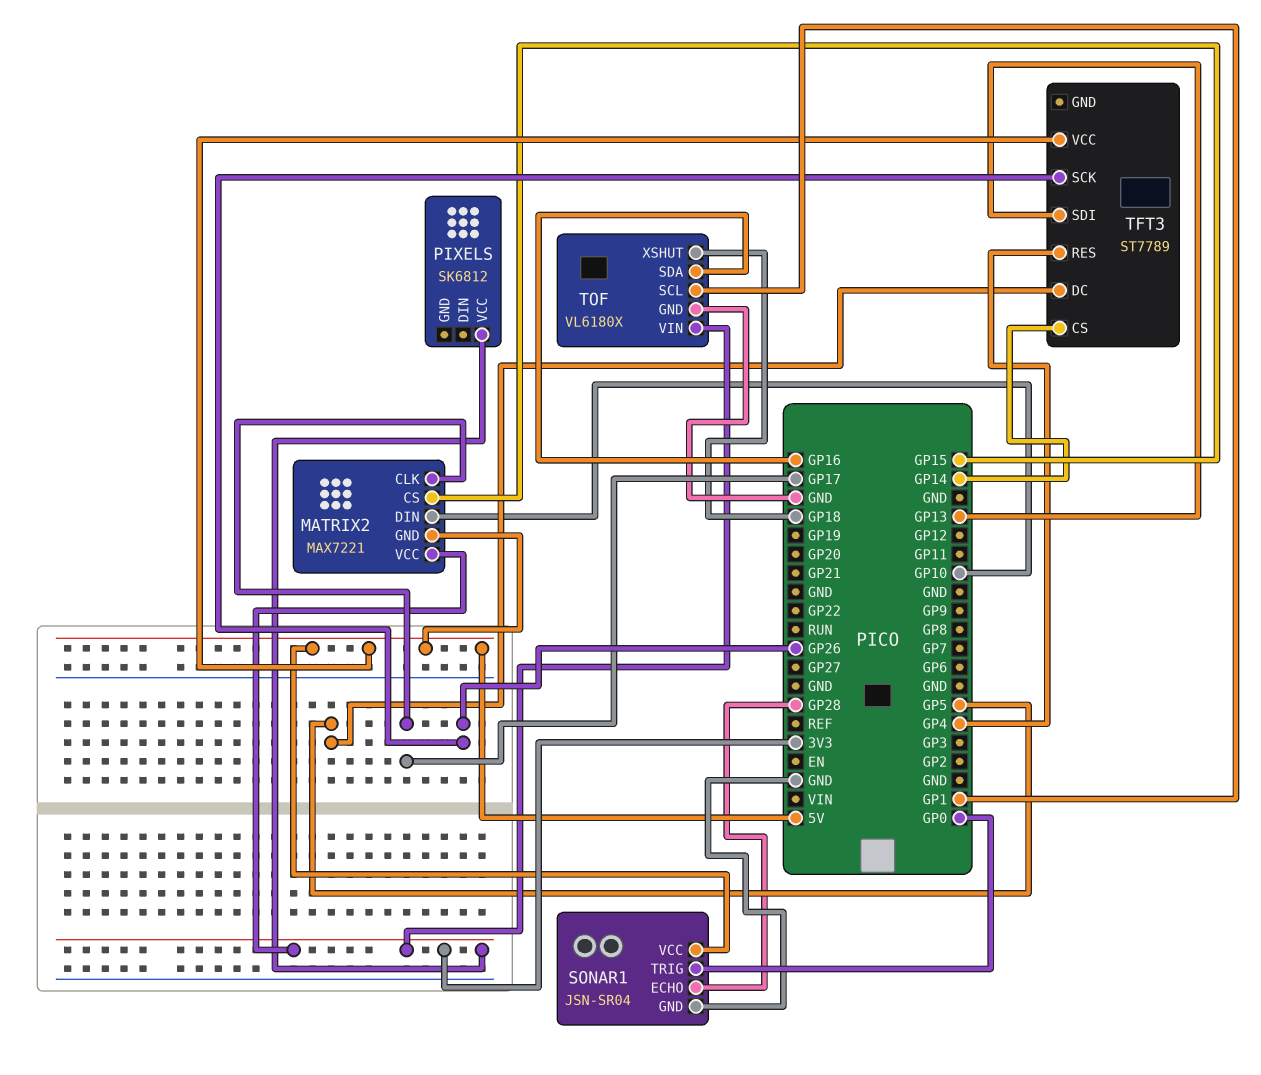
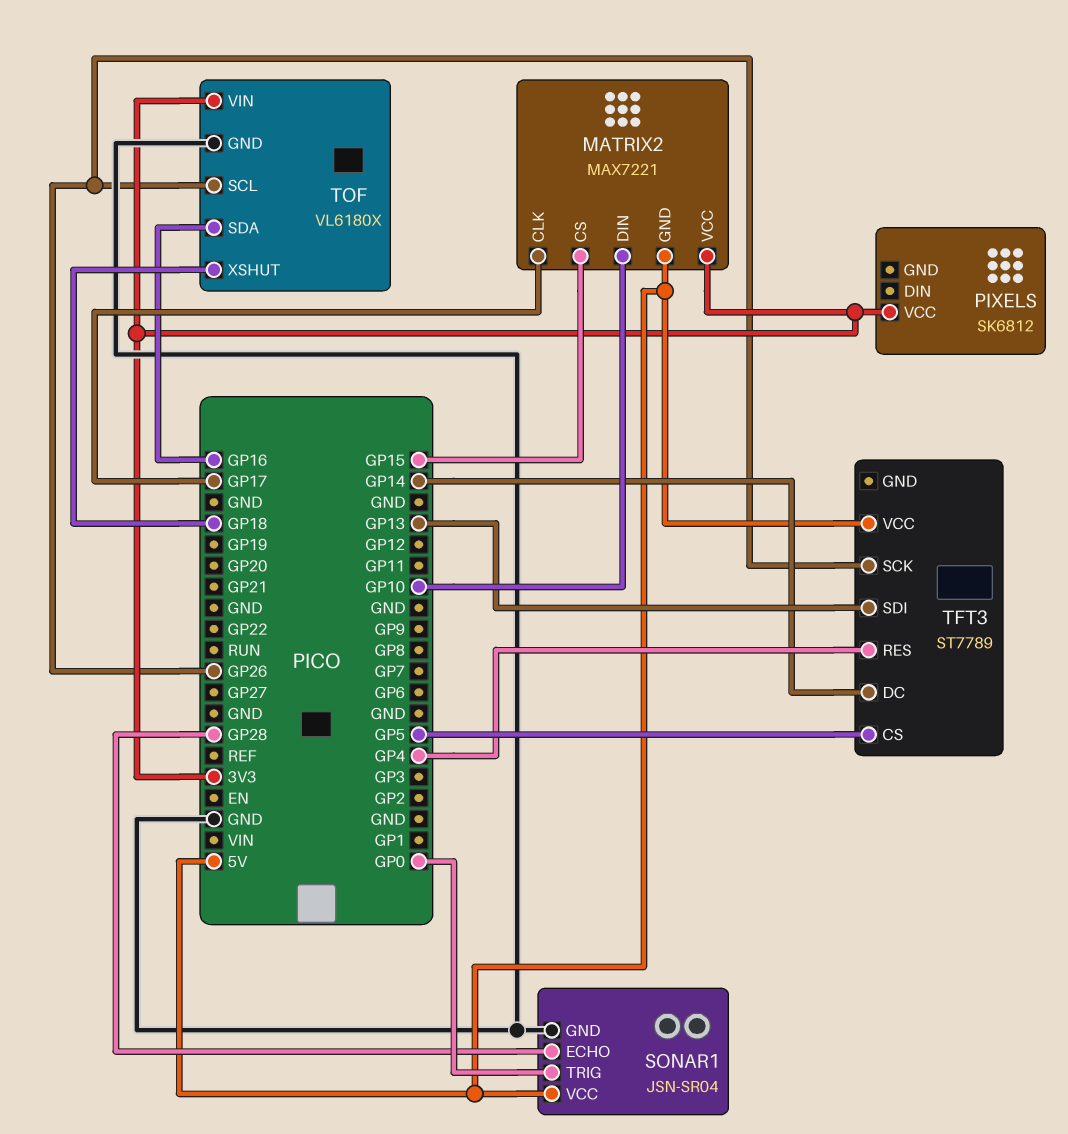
TFT3 pin CS: GP14 -> GP5
TFT3 pin DC: GP5 -> GP14
TOF pin SCL: GP1 -> GP26

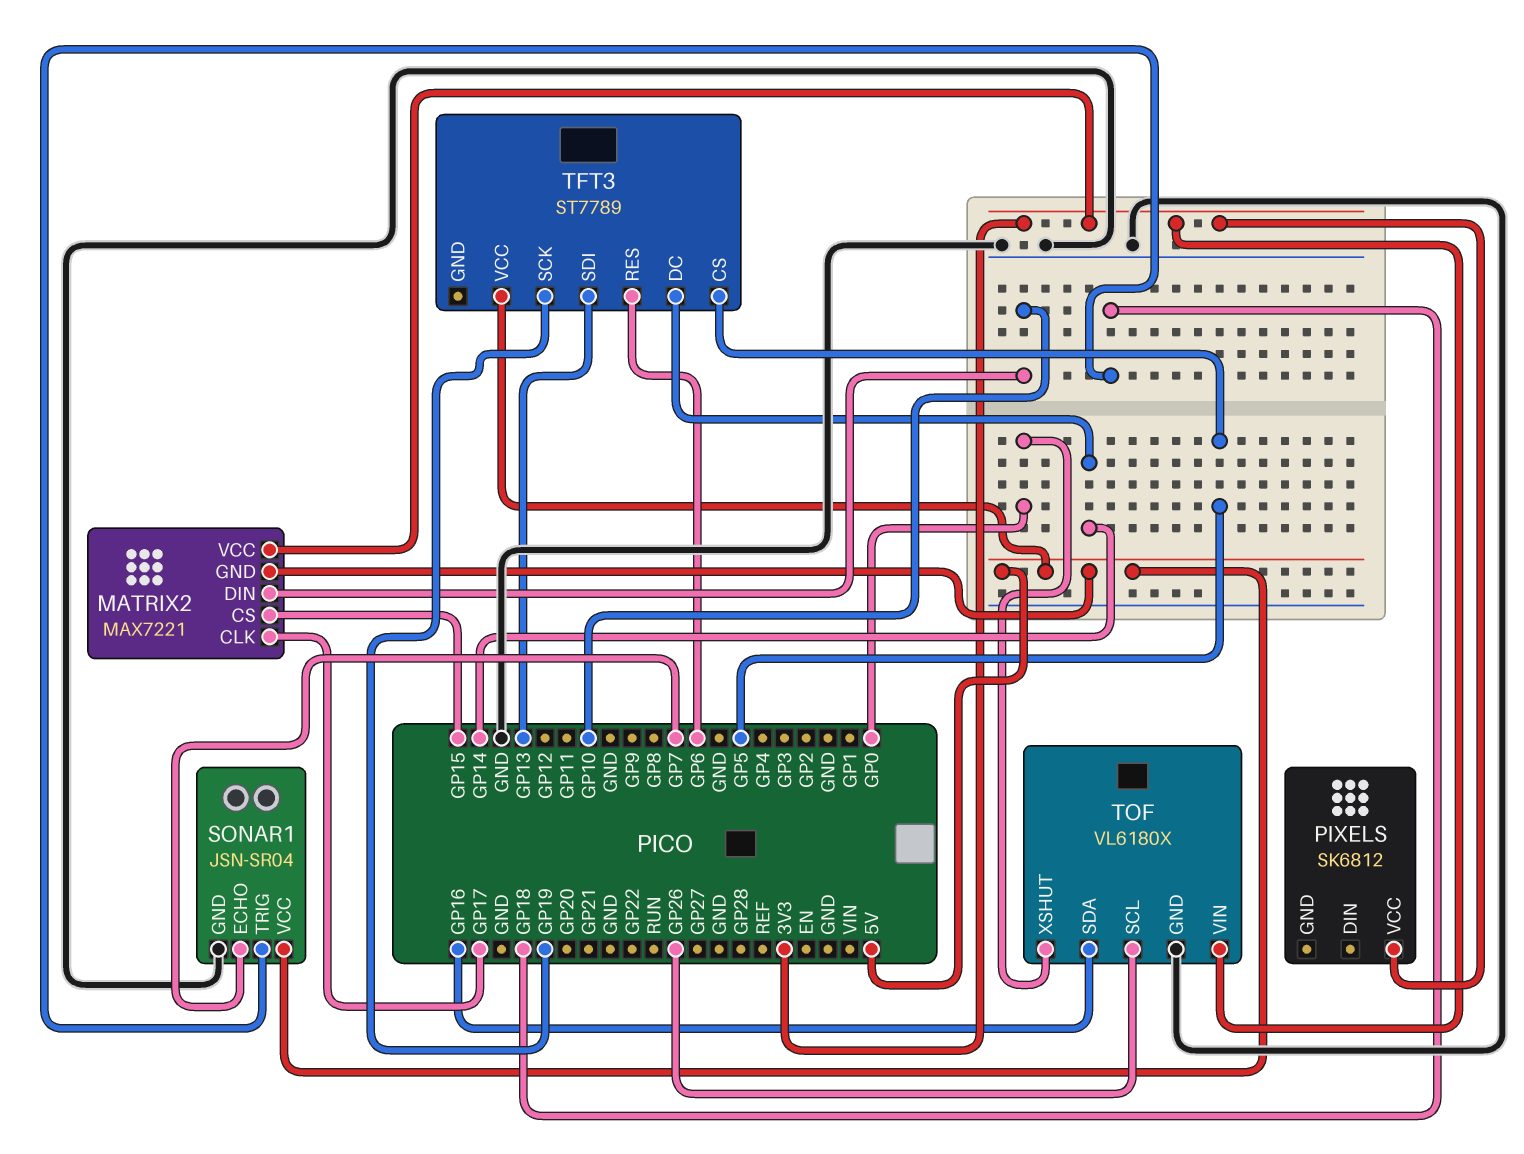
SONAR1 pin ECHO: GP28 -> GP7
SONAR1 pin TRIG: GP0 -> GP18
TFT3 pin RES: GP4 -> GP6
TFT3 pin SCK: GP26 -> GP19
TOF pin XSHUT: GP18 -> GP0

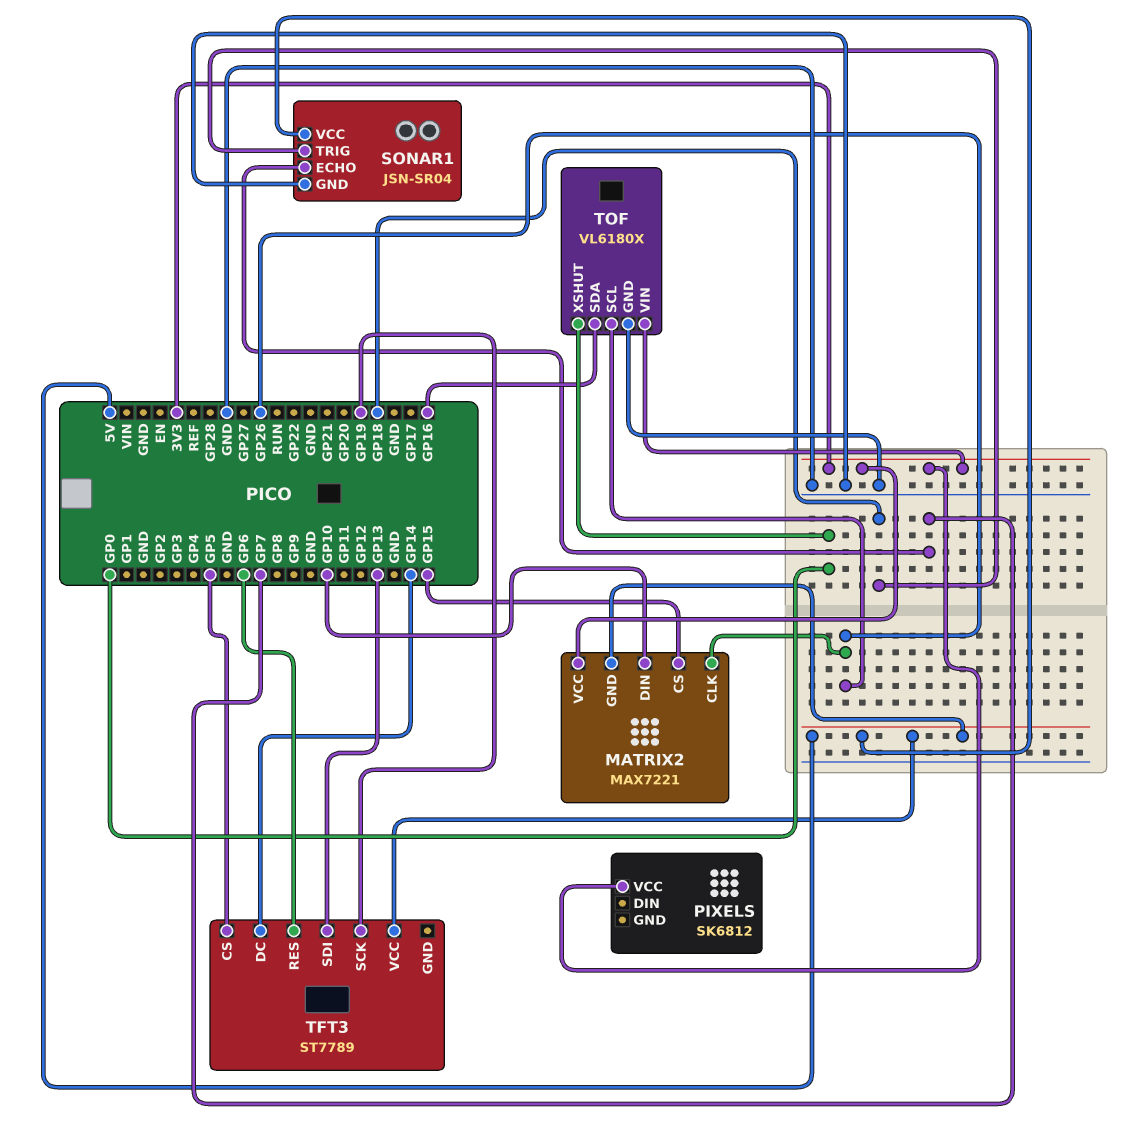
MATRIX2 pin CLK: GP17 -> GP26

